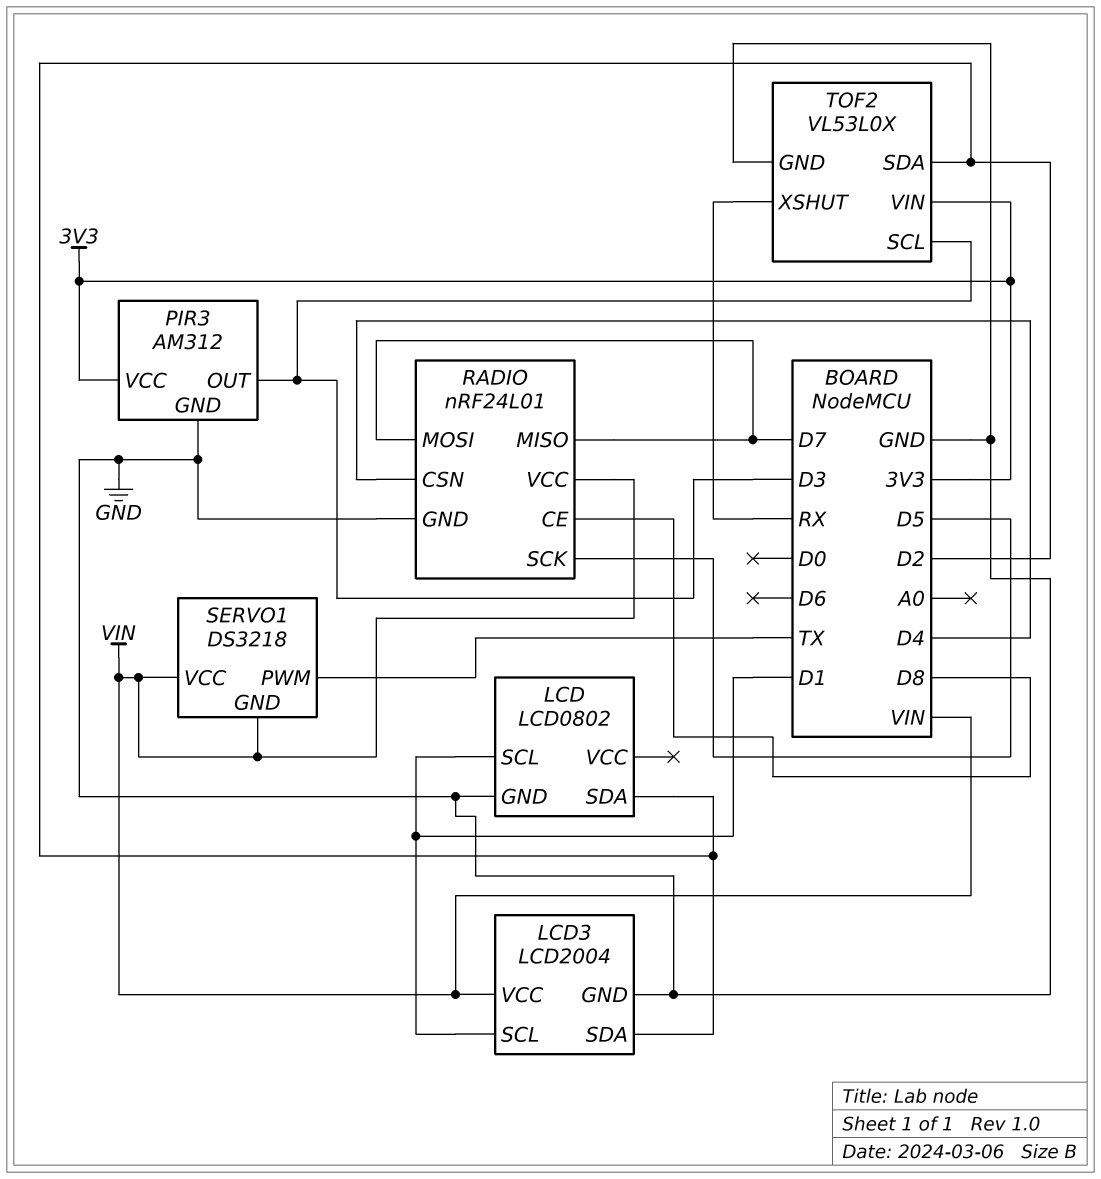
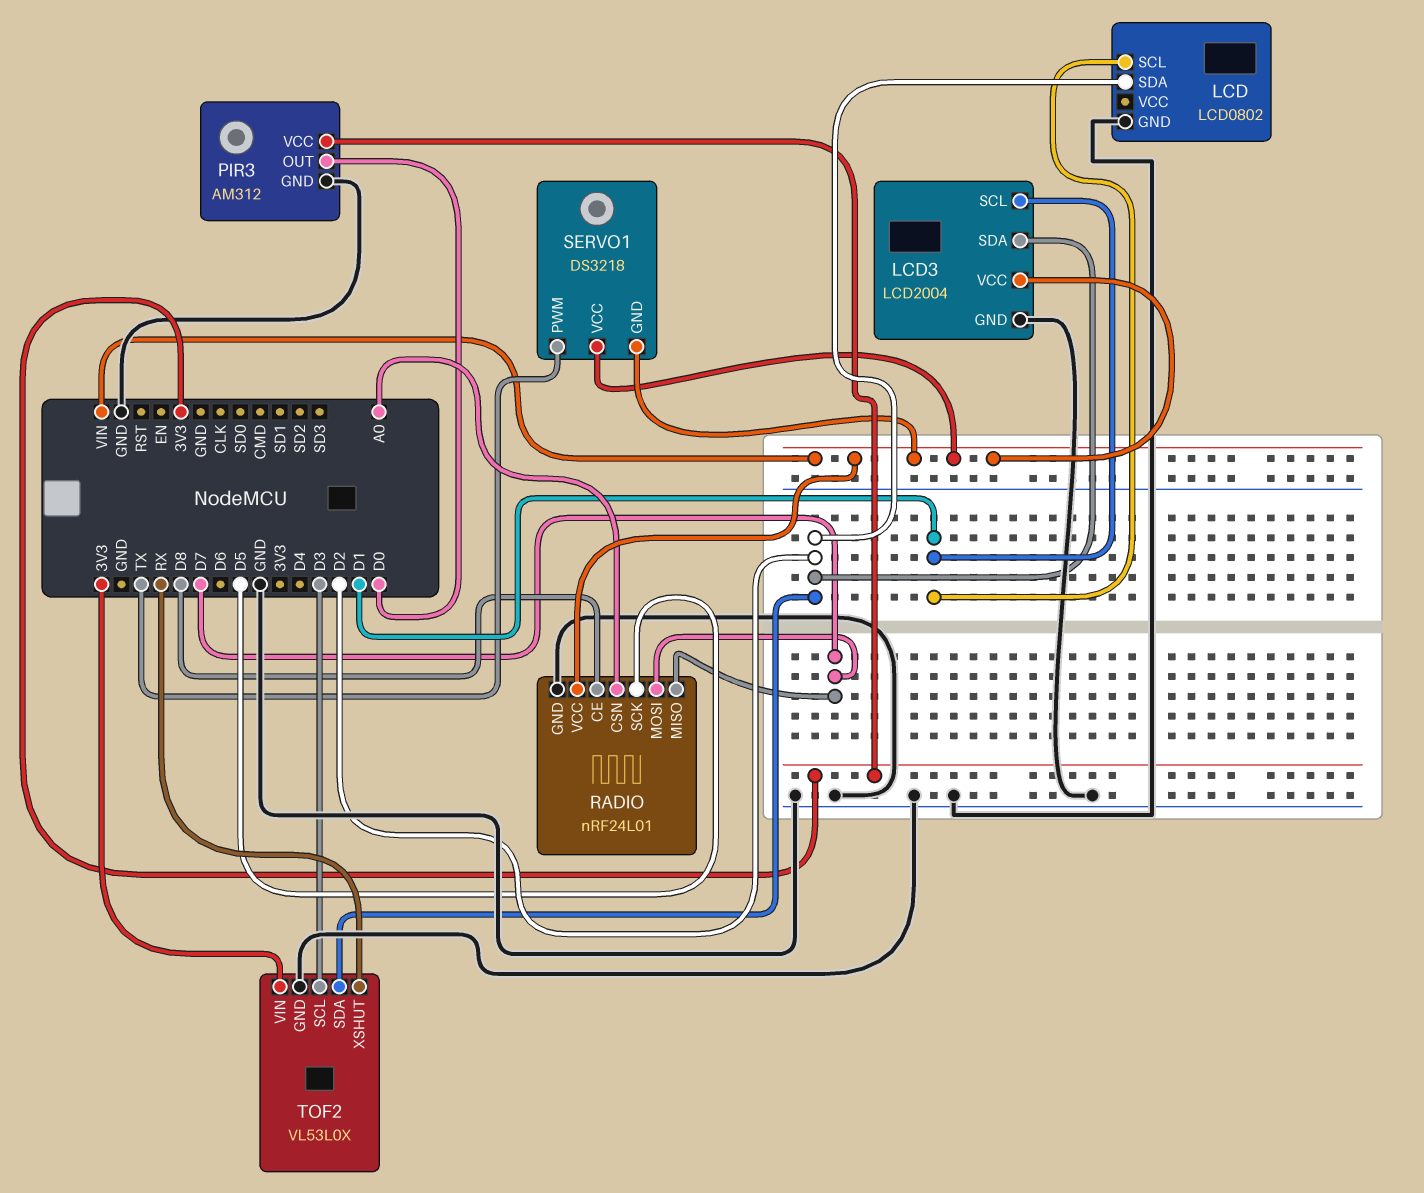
PIR3 pin OUT: D3 -> D0
RADIO pin CSN: D4 -> A0

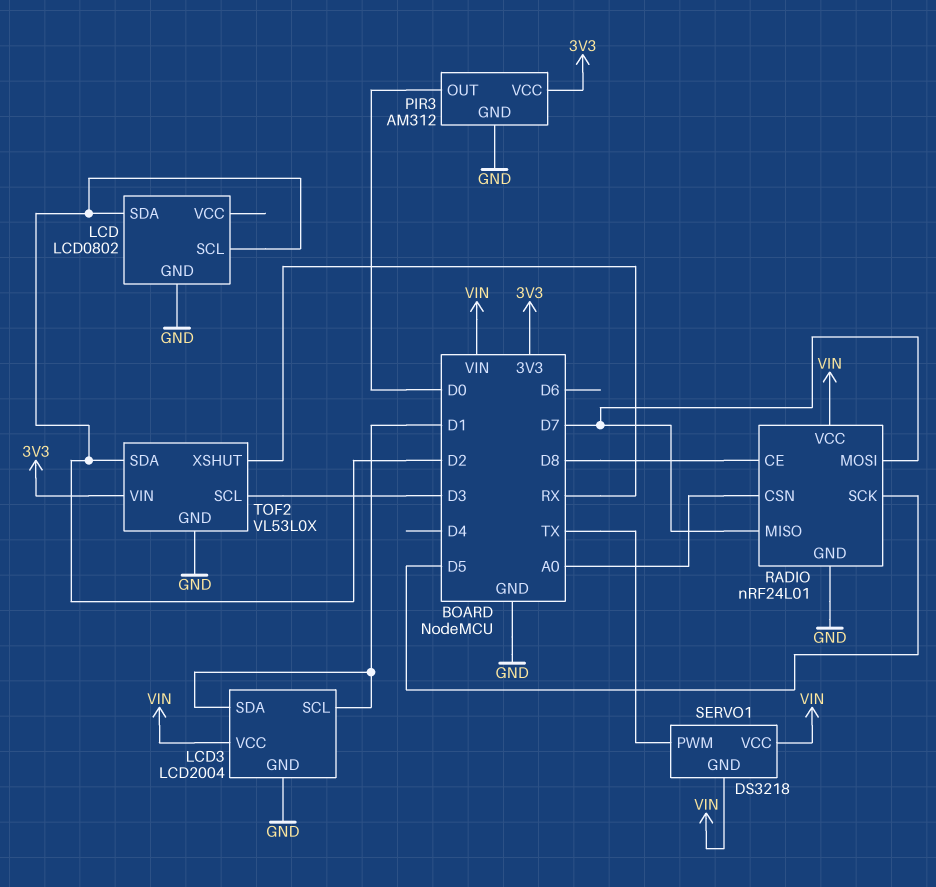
LCD pin SCL: D1 -> D2
LCD3 pin SDA: D2 -> D1

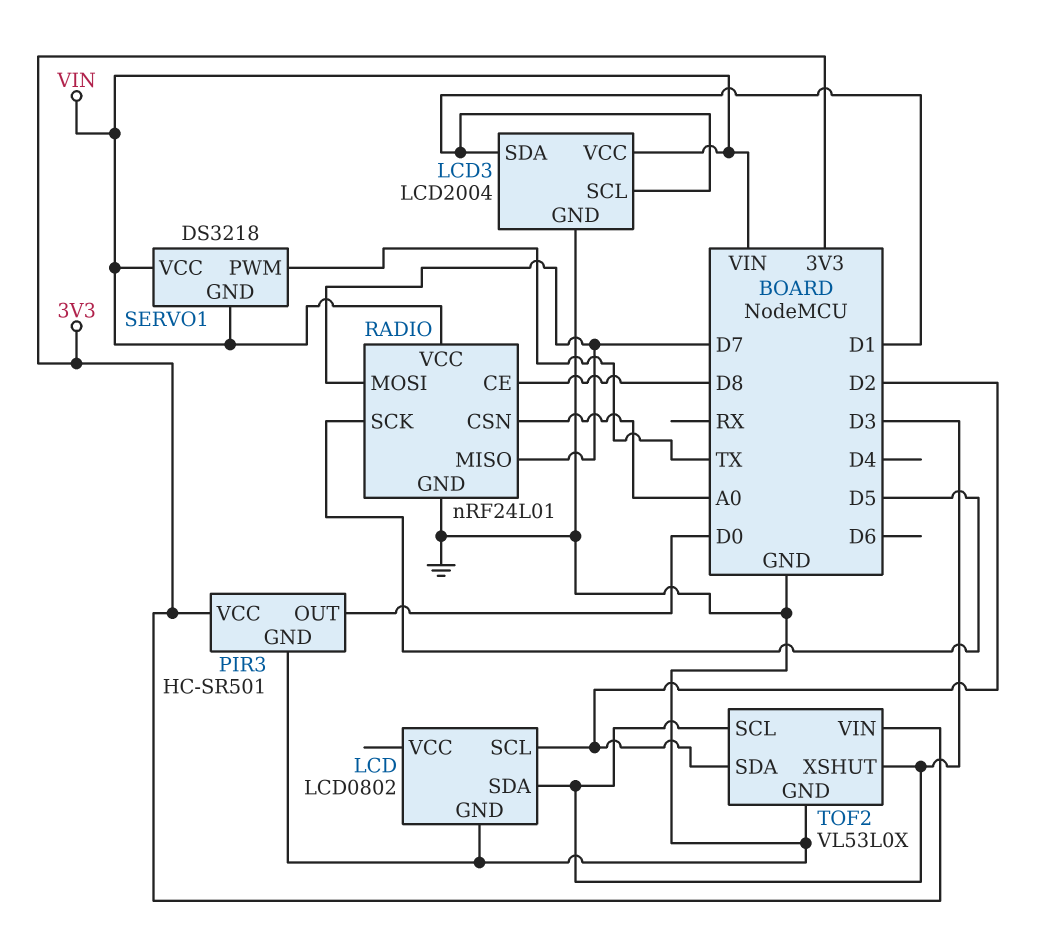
LCD pin SDA: D2 -> D3
PIR3: AM312 -> HC-SR501
TOF2 pin XSHUT: RX -> D3

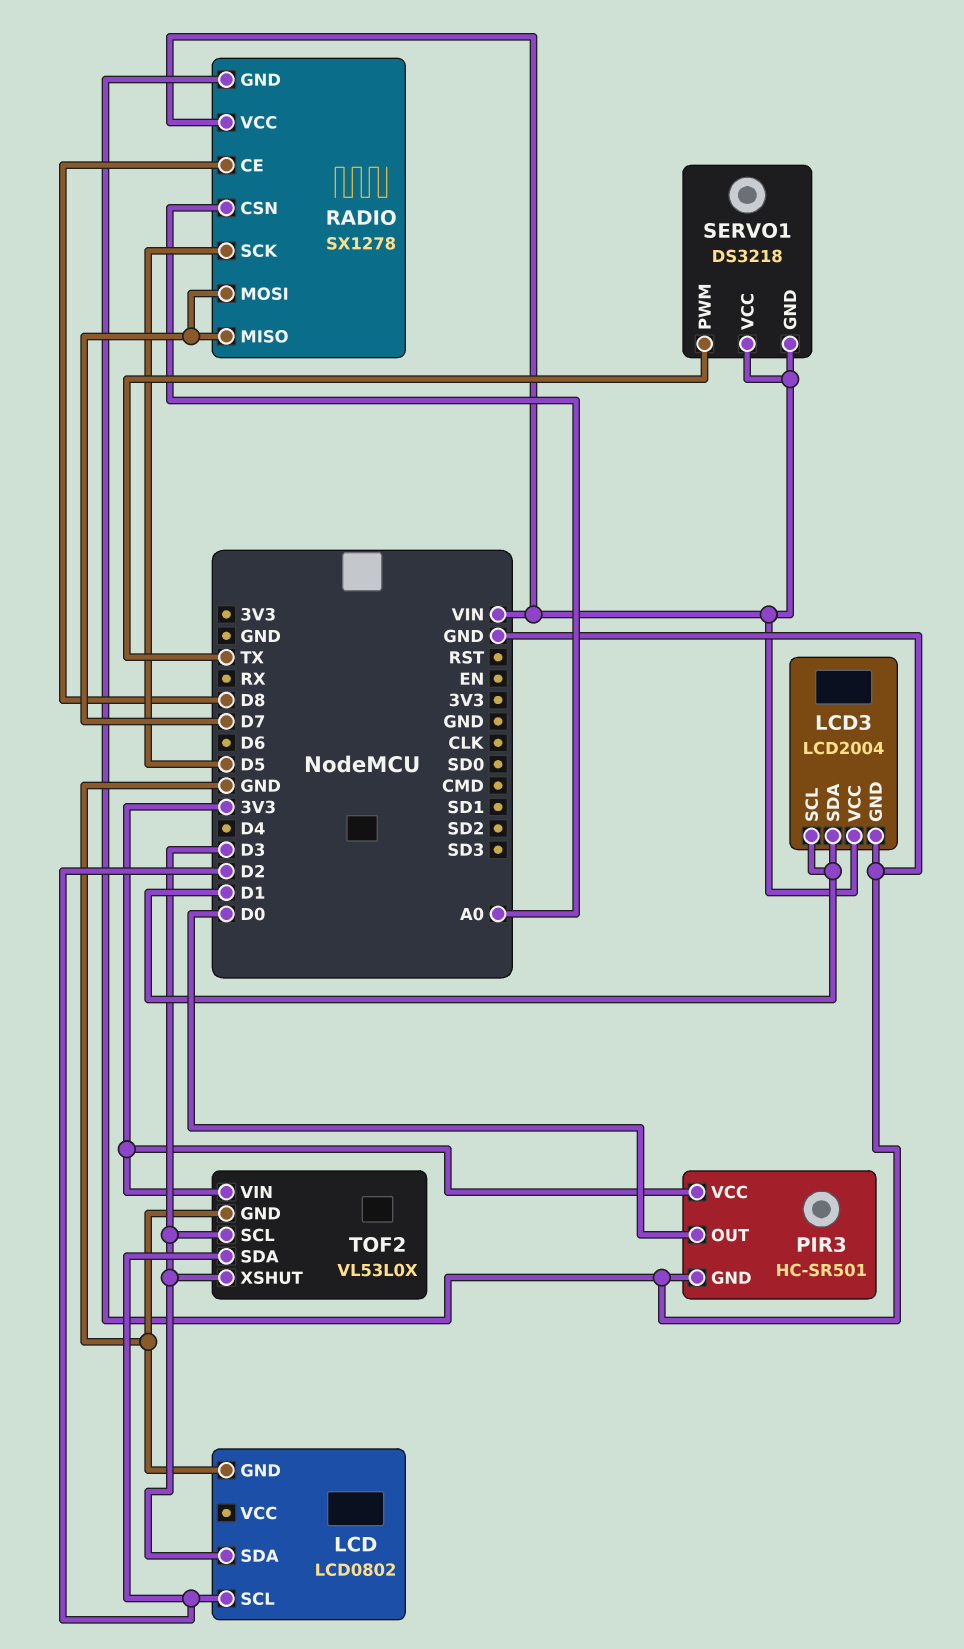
RADIO: nRF24L01 -> SX1278

